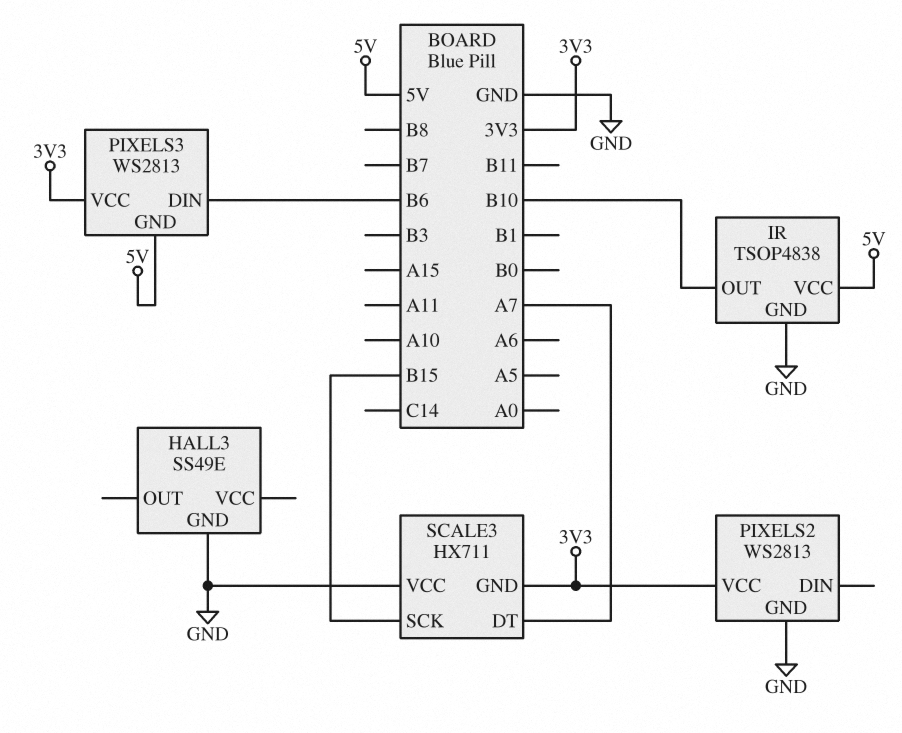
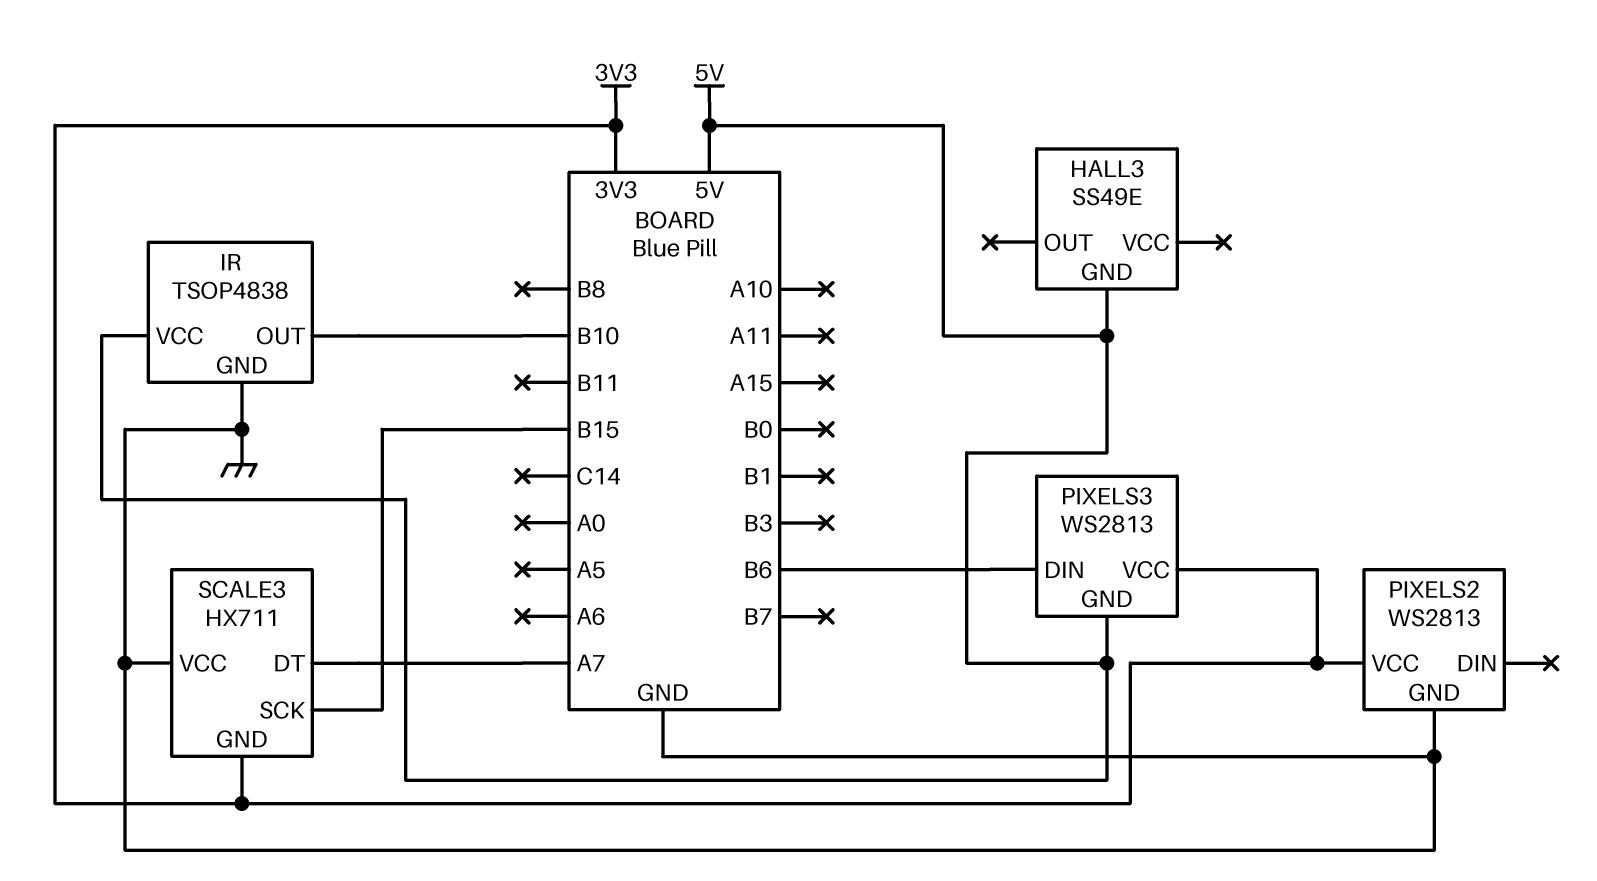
HALL3 pin GND: GND -> 5V

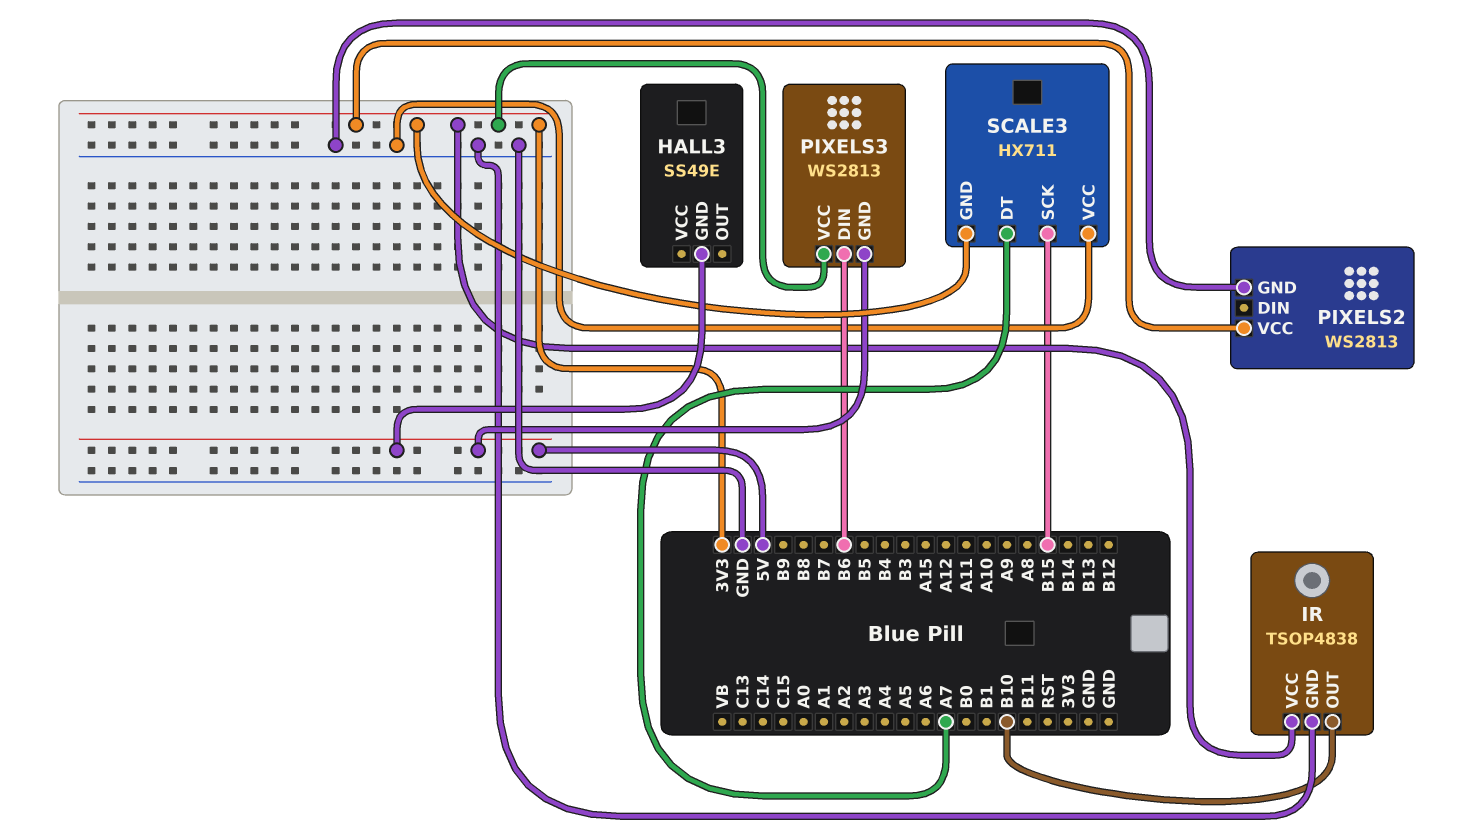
IR pin VCC: 5V -> 3V3

